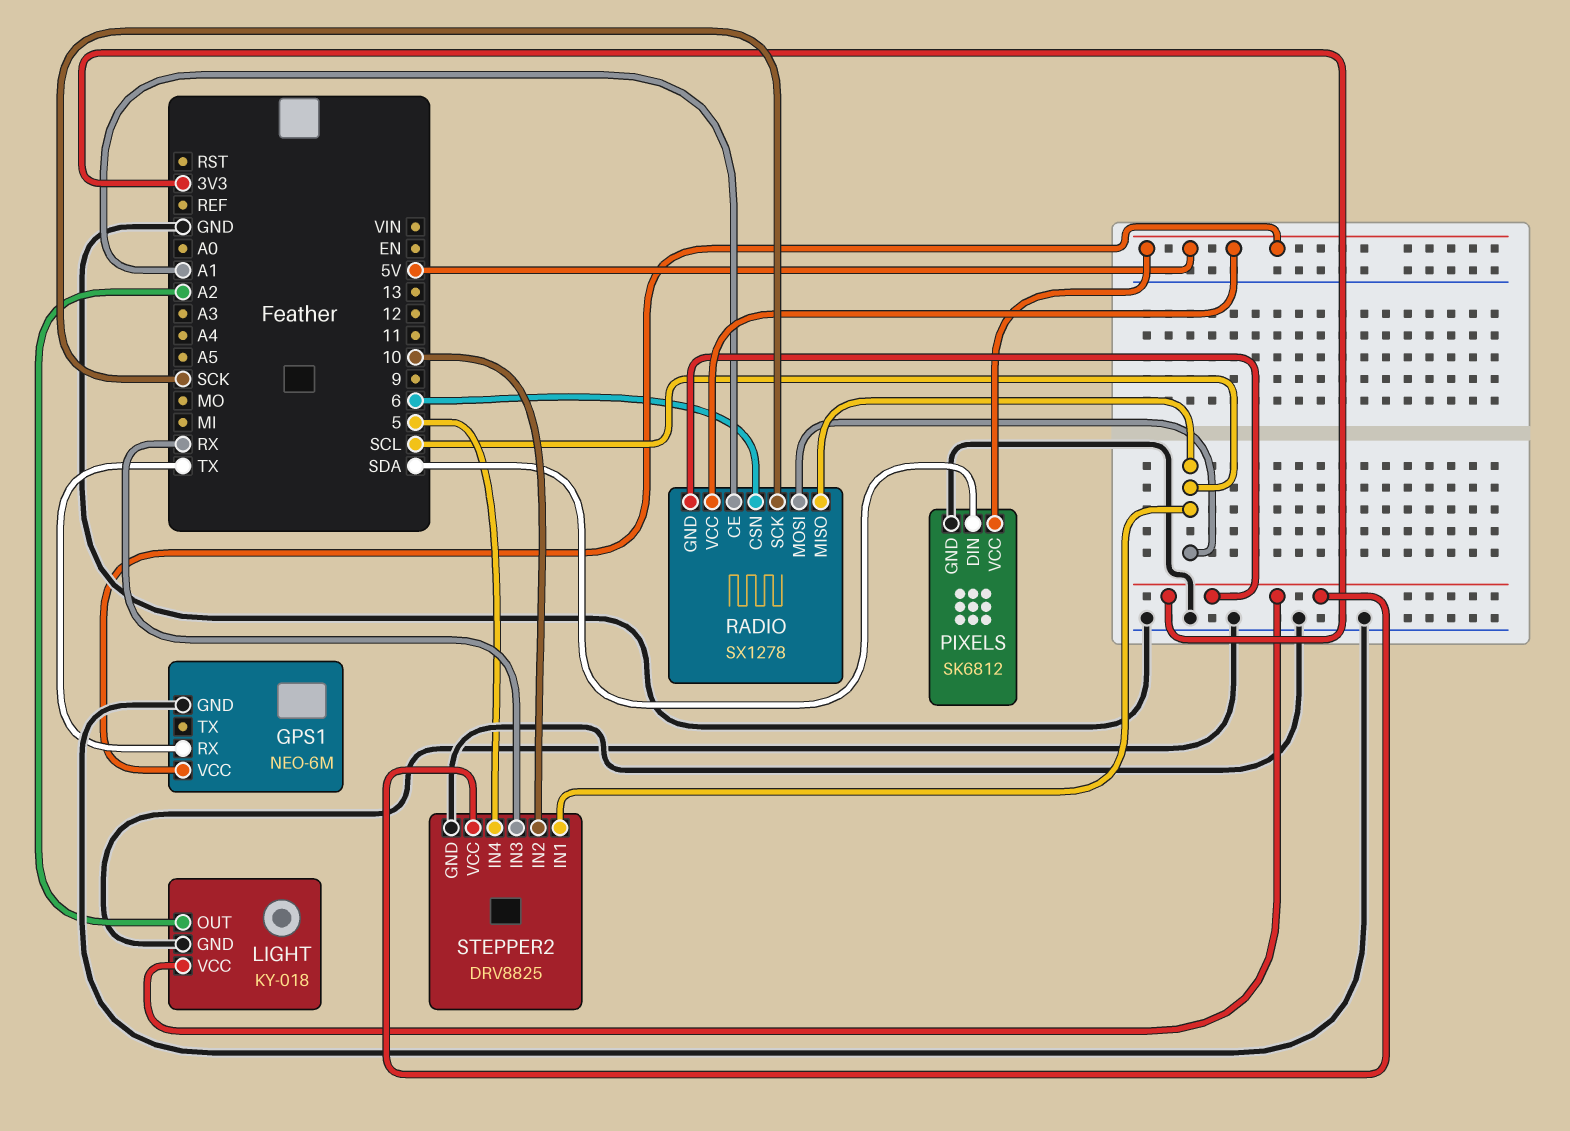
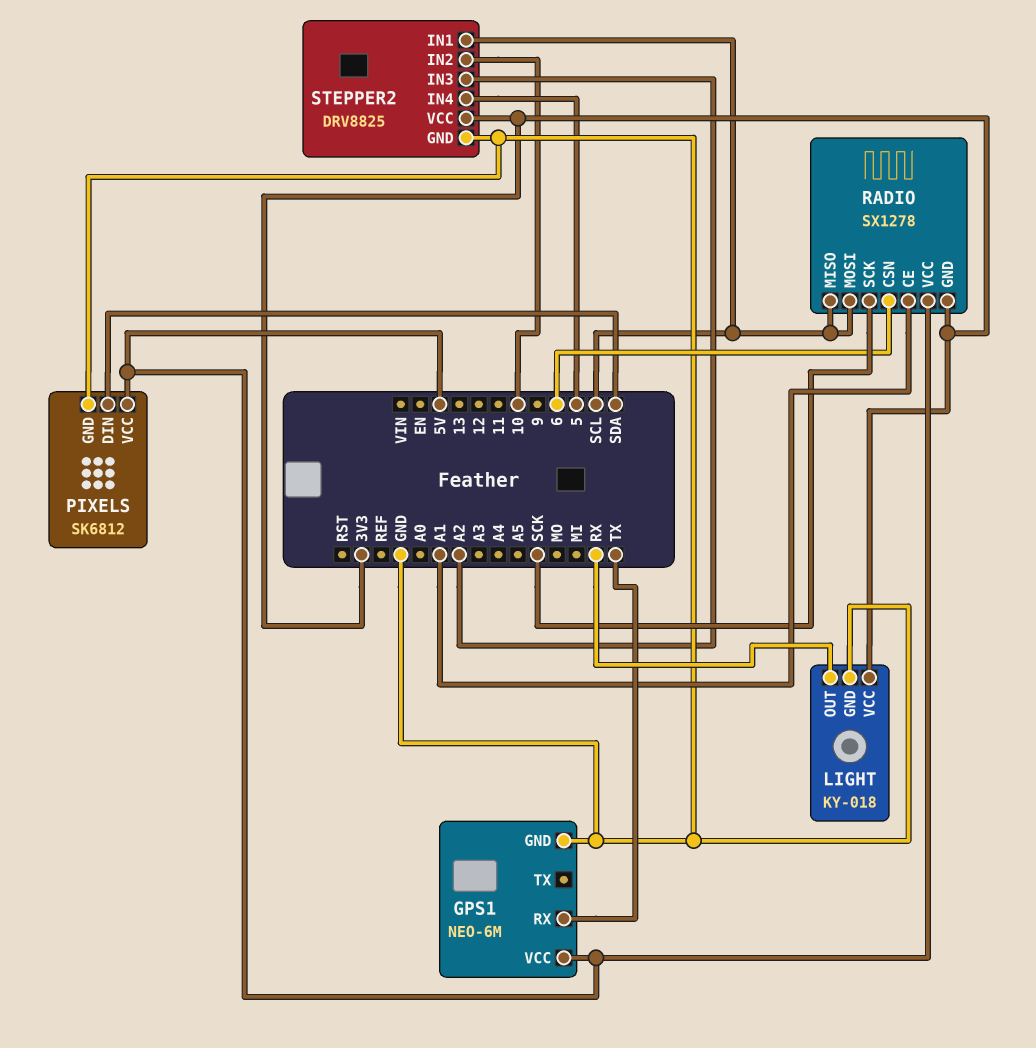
LIGHT pin OUT: A2 -> RX
STEPPER2 pin IN3: RX -> A2

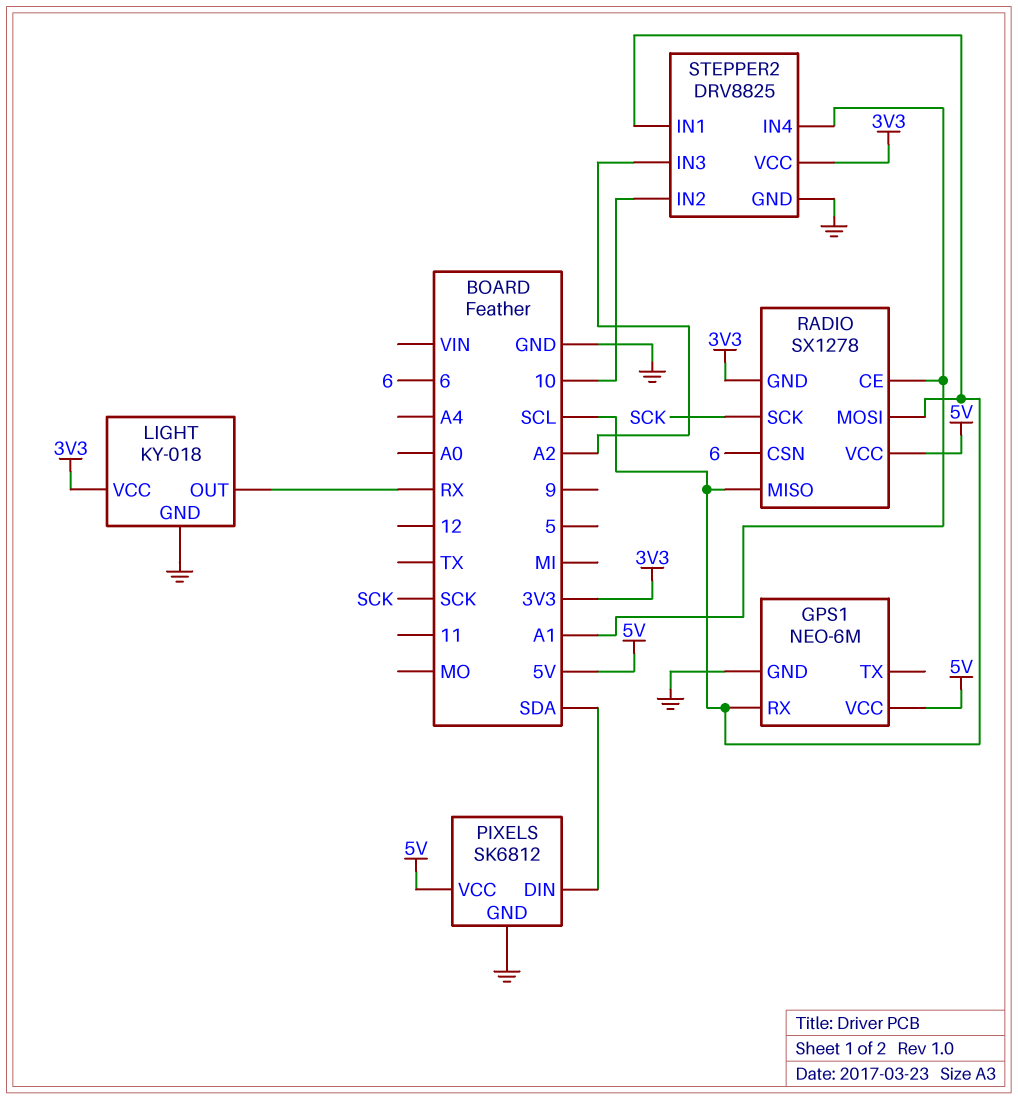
GPS1 pin RX: TX -> SCL
STEPPER2 pin IN4: 5 -> A1

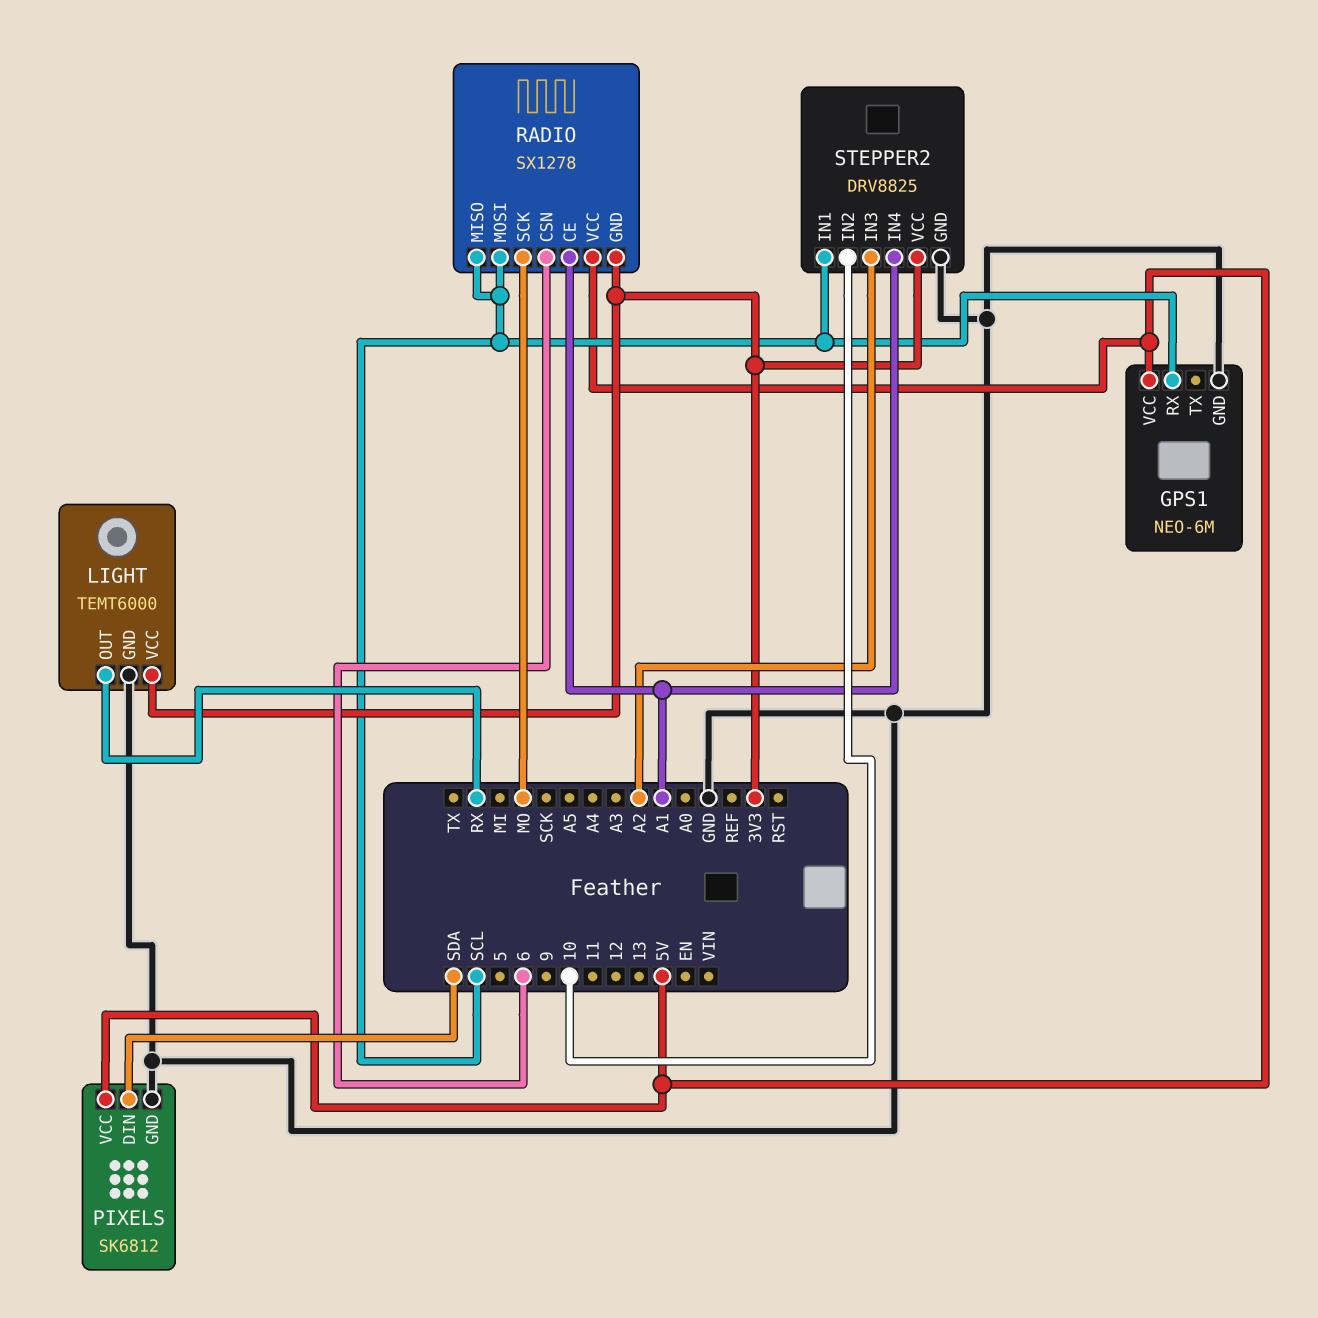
LIGHT: KY-018 -> TEMT6000
RADIO pin SCK: SCK -> MO

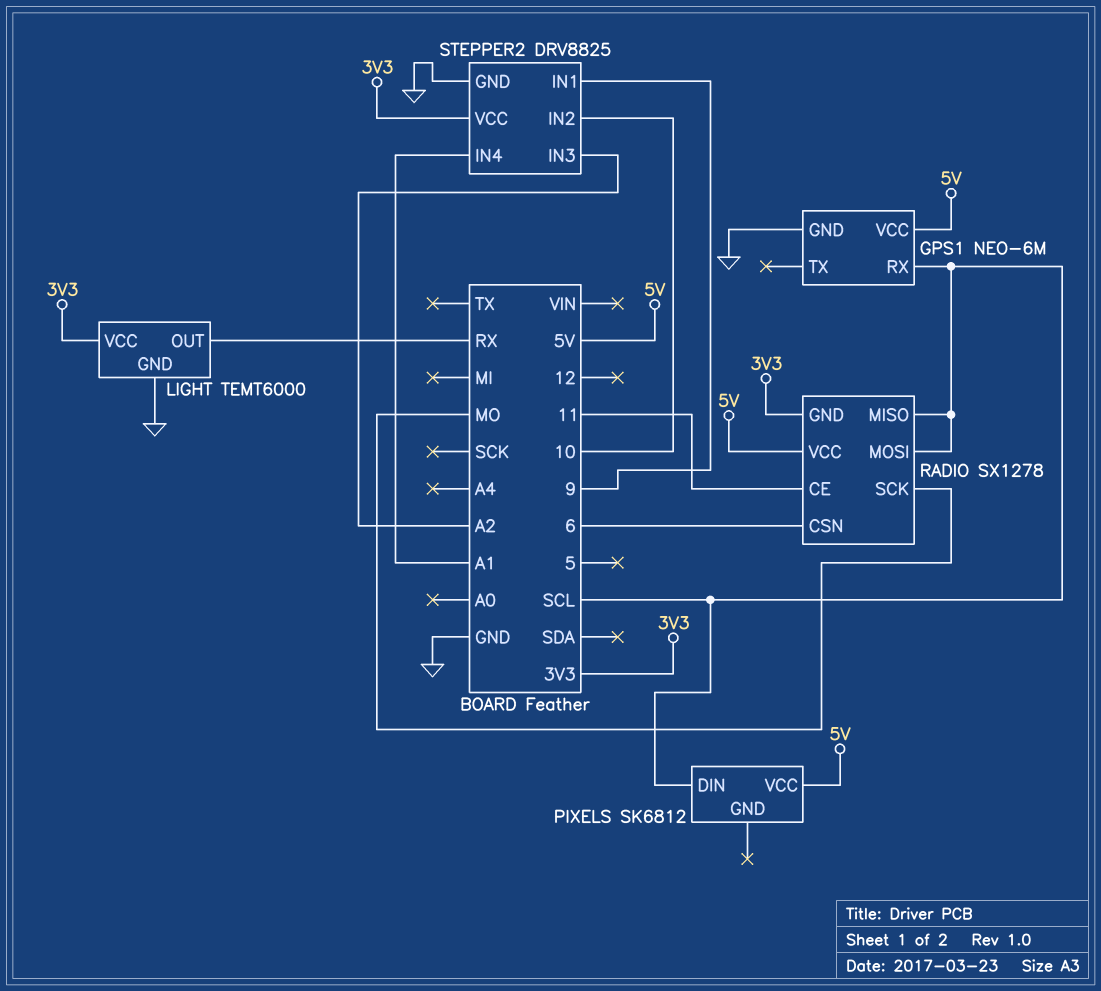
PIXELS pin DIN: SDA -> SCL
PIXELS pin GND: GND -> none
RADIO pin CE: A1 -> 11
STEPPER2 pin IN1: SCL -> 9

